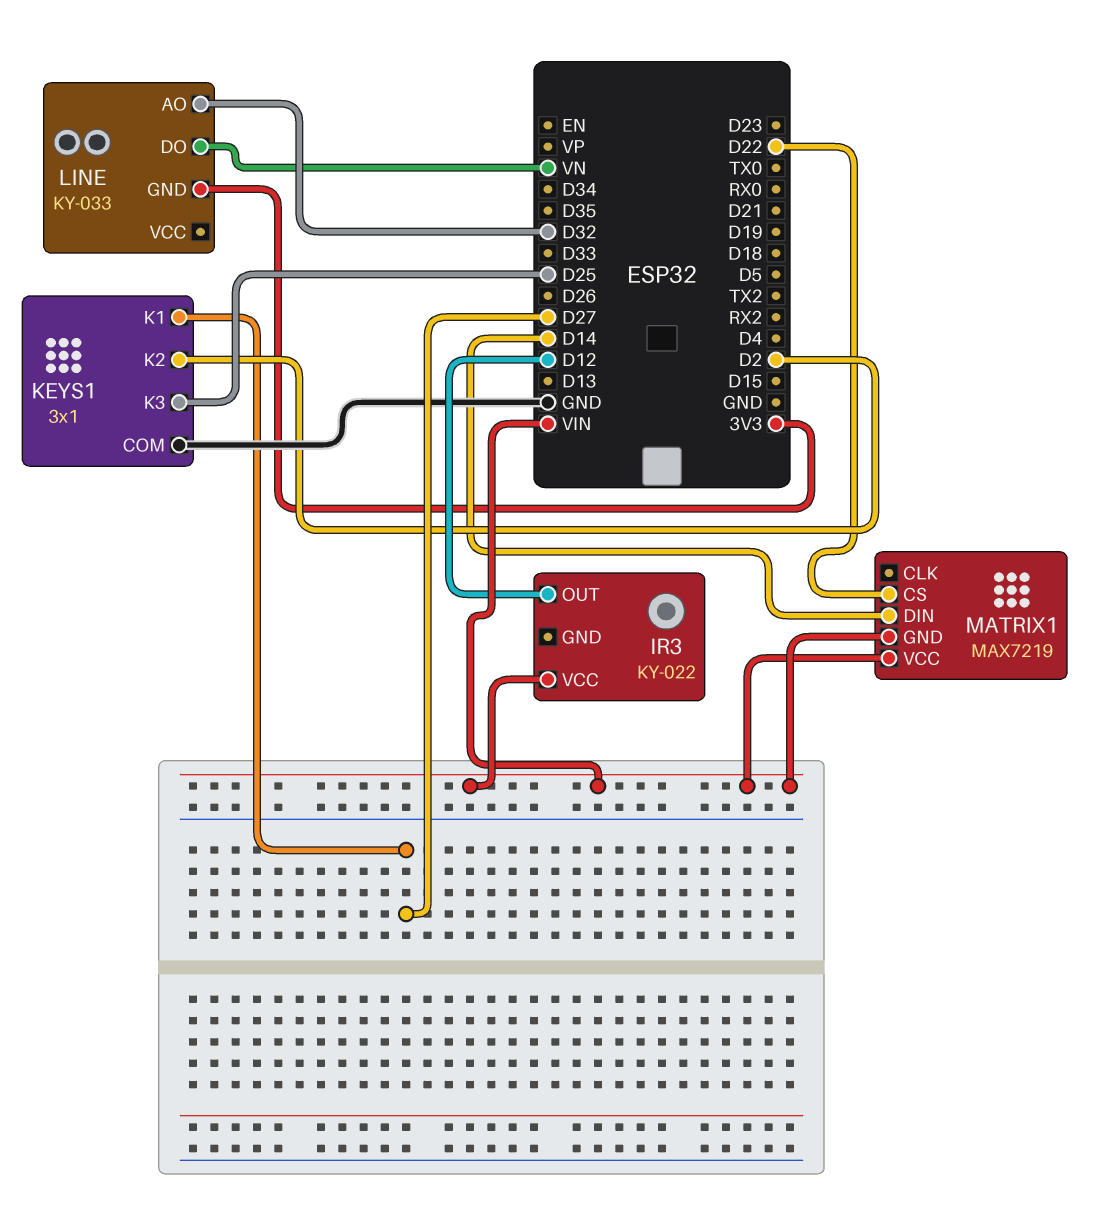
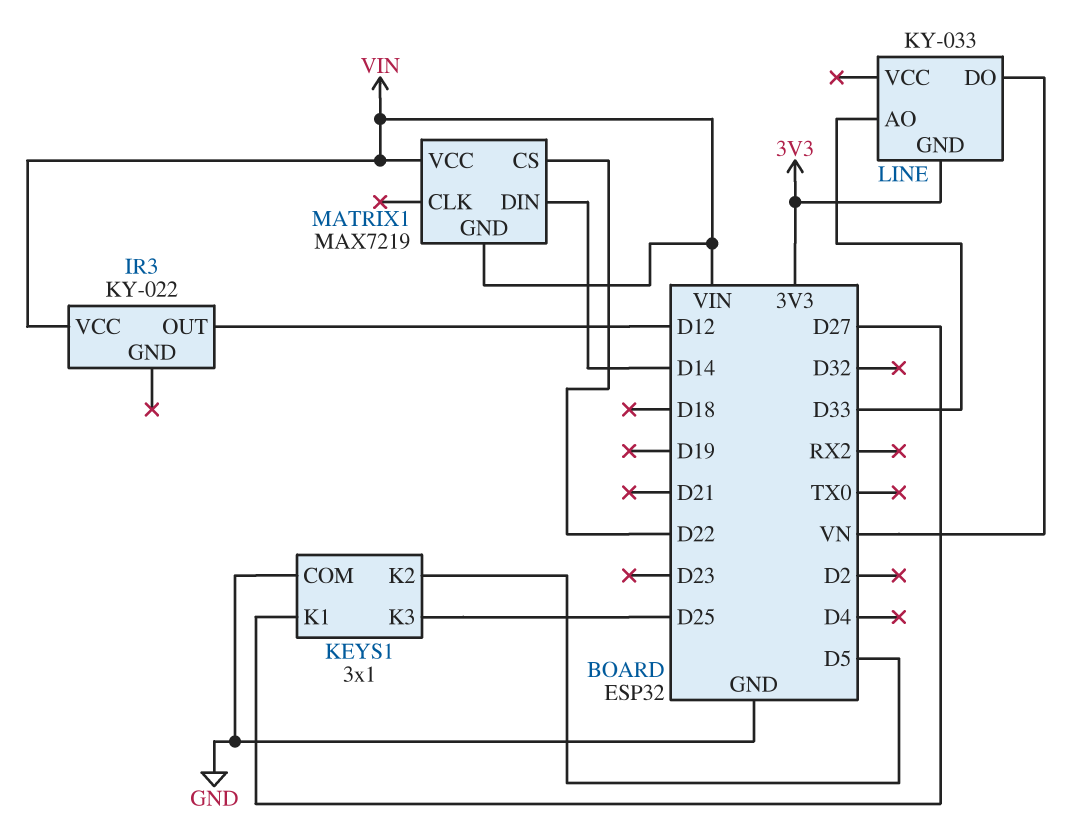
KEYS1 pin K2: D2 -> D5
LINE pin AO: D32 -> D33

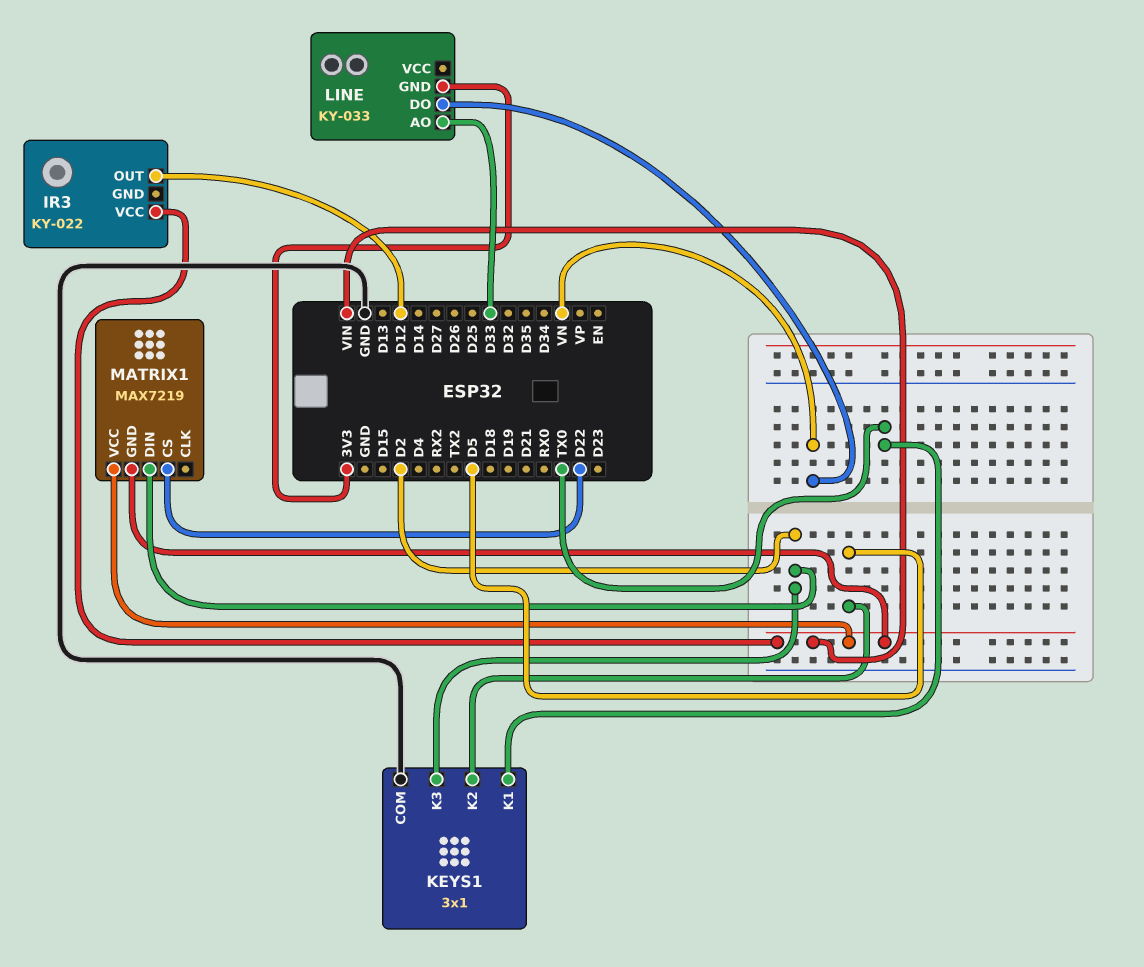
KEYS1 pin K1: D27 -> TX0
KEYS1 pin K3: D25 -> D2
MATRIX1 pin DIN: D14 -> D2

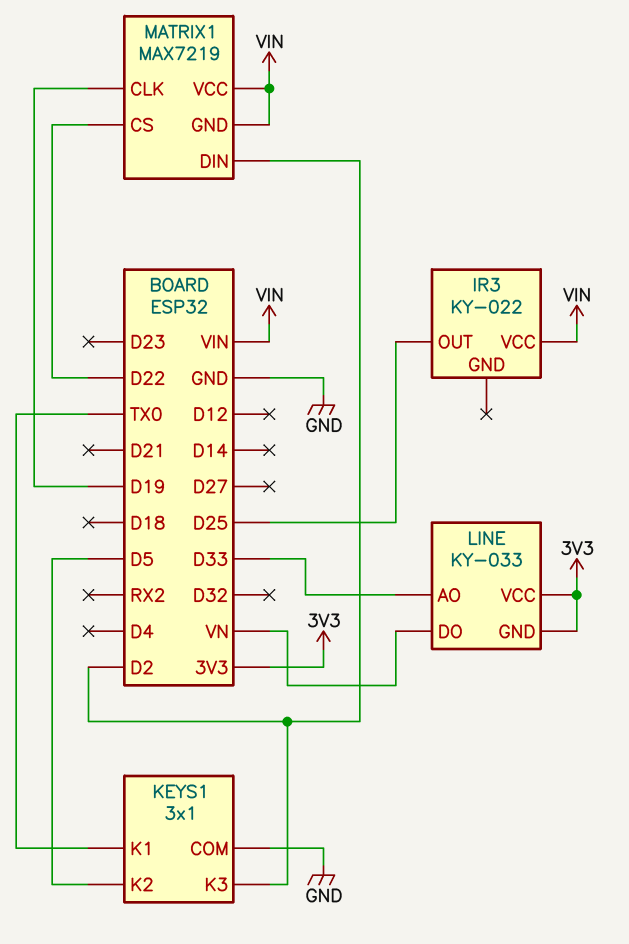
IR3 pin OUT: D12 -> D25
LINE pin VCC: none -> 3V3
MATRIX1 pin CLK: none -> D19

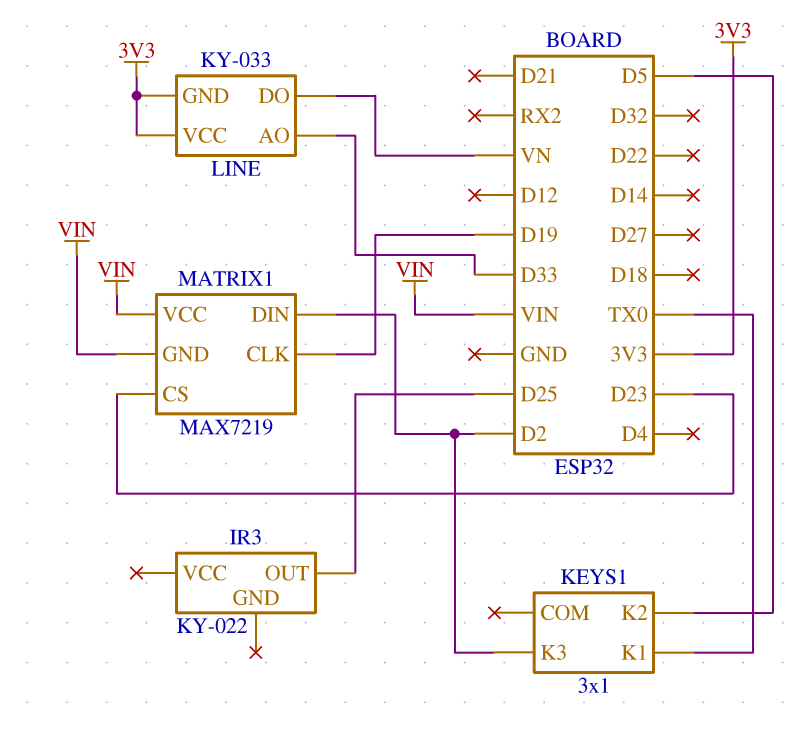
IR3 pin VCC: VIN -> none
KEYS1 pin COM: GND -> none
MATRIX1 pin CS: D22 -> D23

